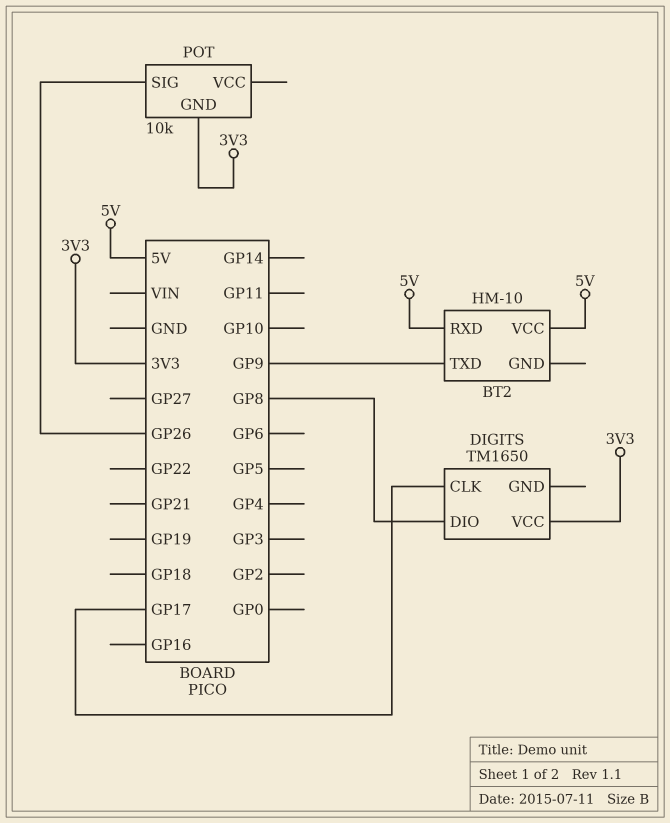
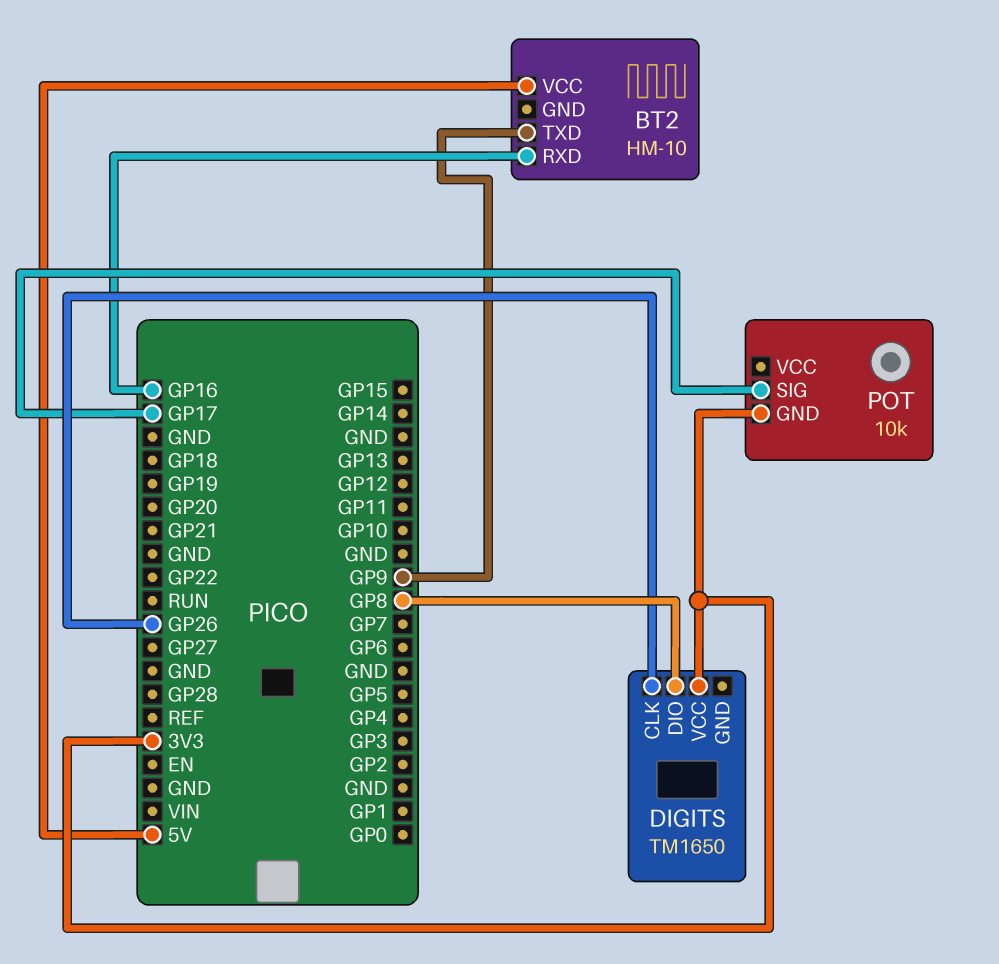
BT2 pin RXD: 5V -> GP16
DIGITS pin CLK: GP17 -> GP26
POT pin SIG: GP26 -> GP17

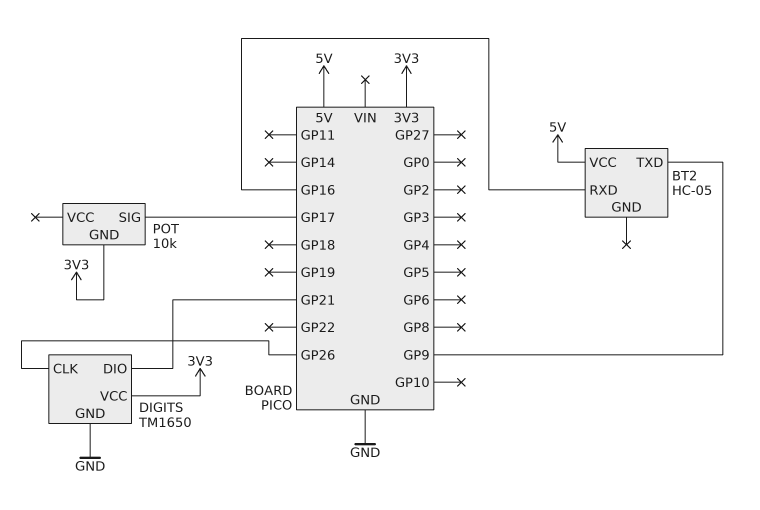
BT2: HM-10 -> HC-05
DIGITS pin DIO: GP8 -> GP21
DIGITS pin GND: none -> GND

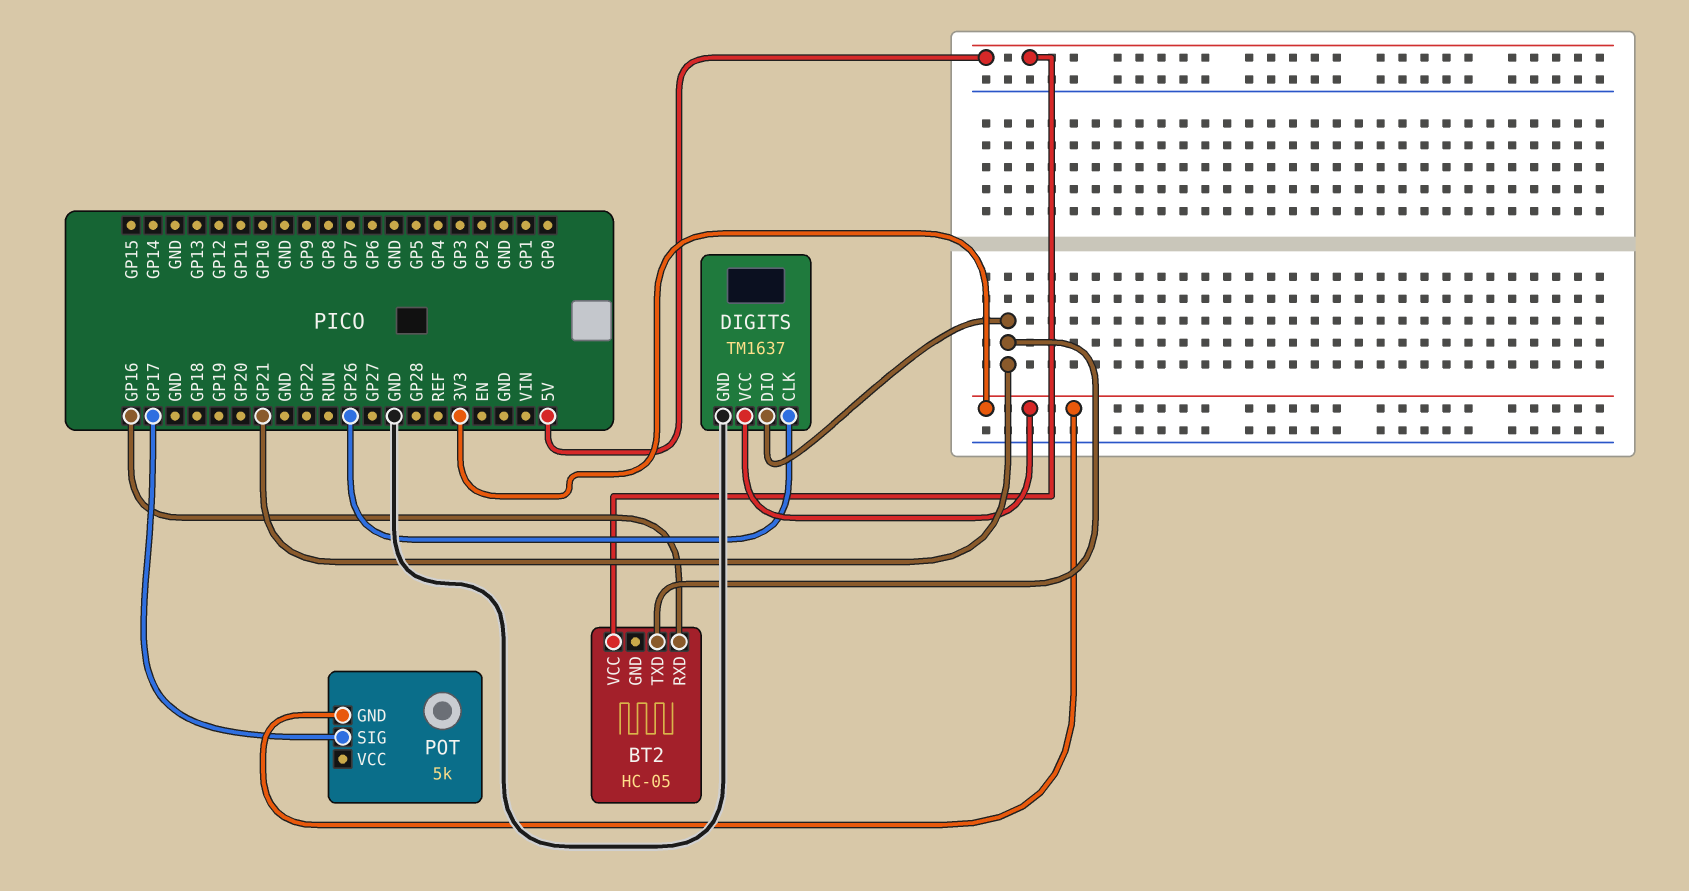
BT2 pin TXD: GP9 -> GP21
DIGITS: TM1650 -> TM1637
POT: 10k -> 5k

